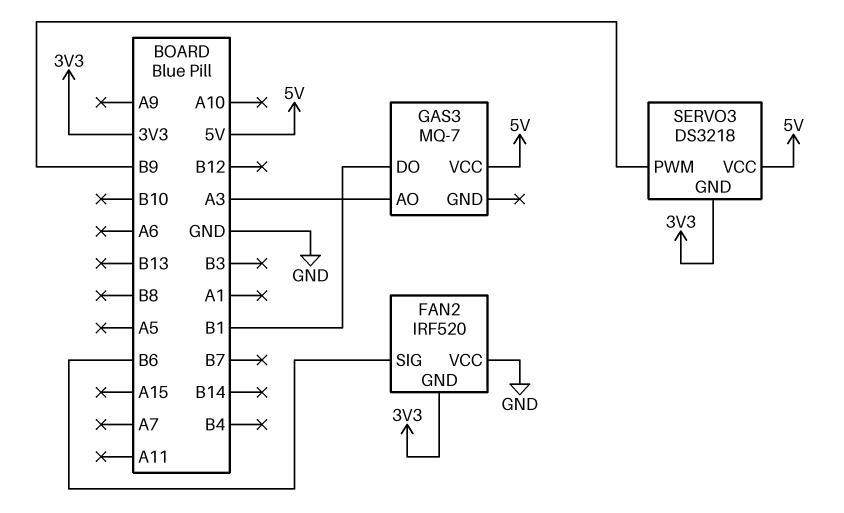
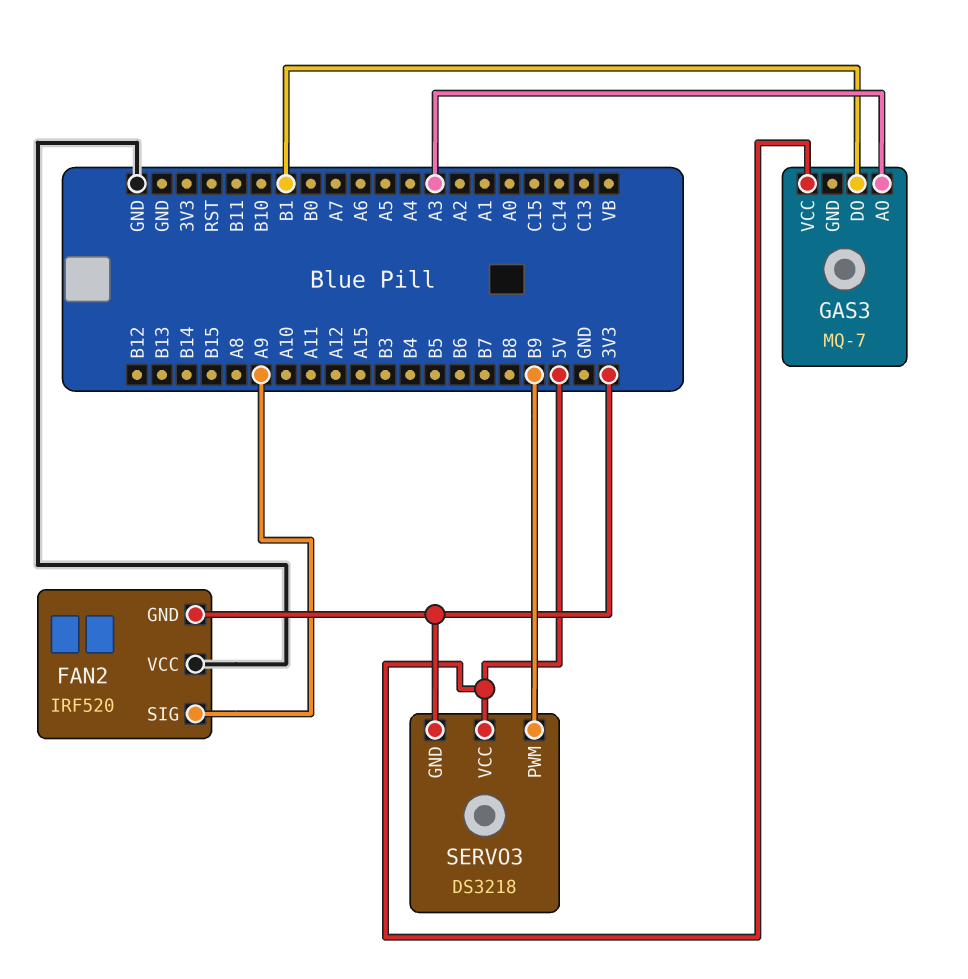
FAN2 pin SIG: B6 -> A9

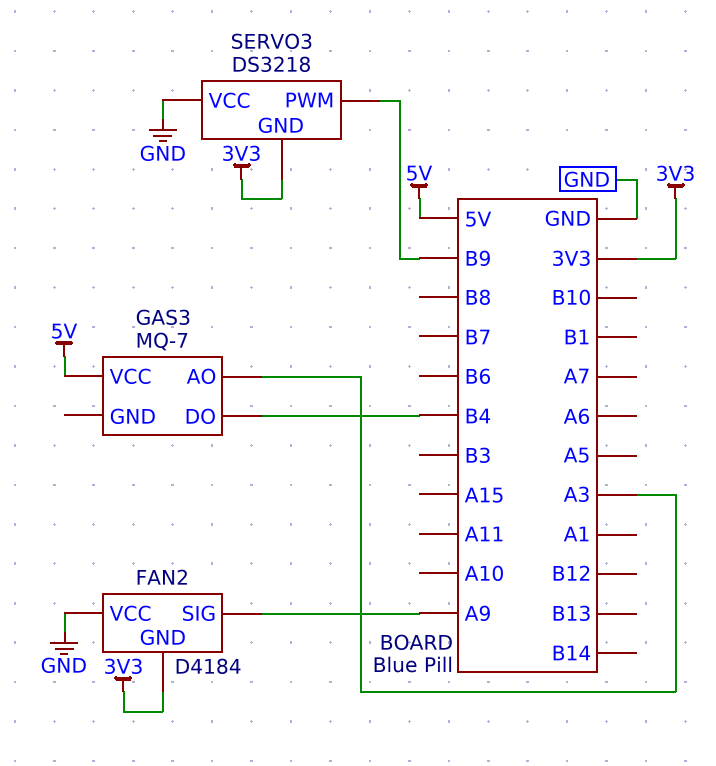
FAN2: IRF520 -> D4184
GAS3 pin DO: B1 -> B4
SERVO3 pin VCC: 5V -> GND

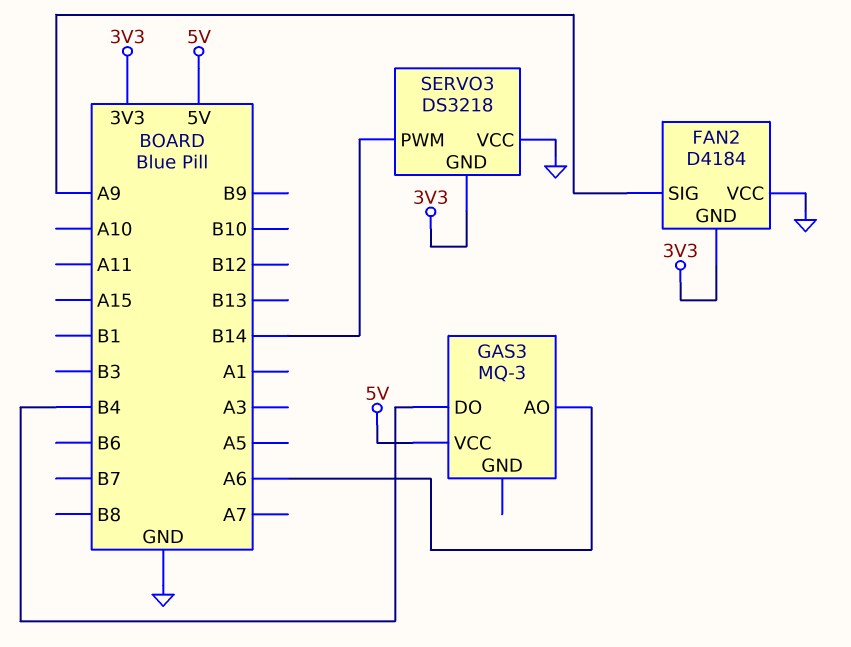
GAS3: MQ-7 -> MQ-3
GAS3 pin AO: A3 -> A6
SERVO3 pin PWM: B9 -> B14

